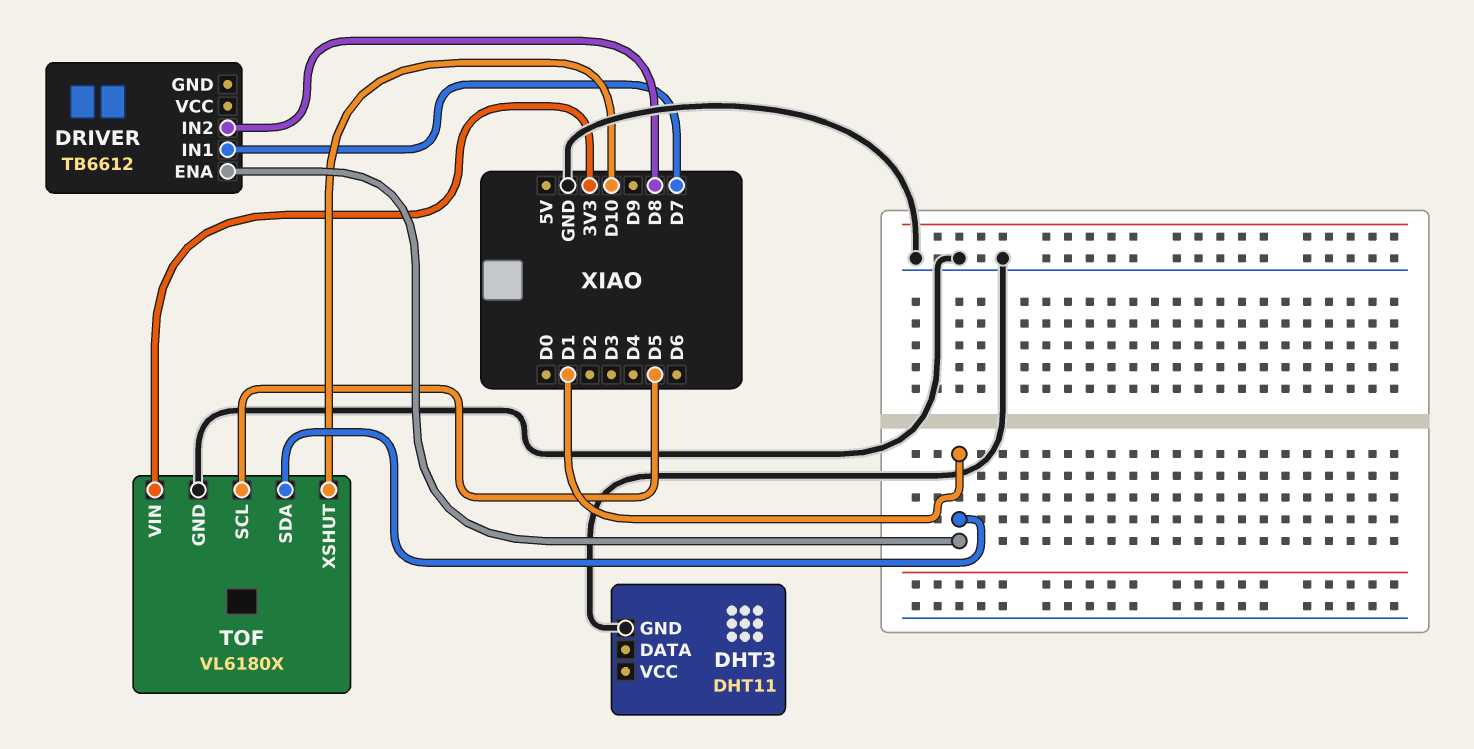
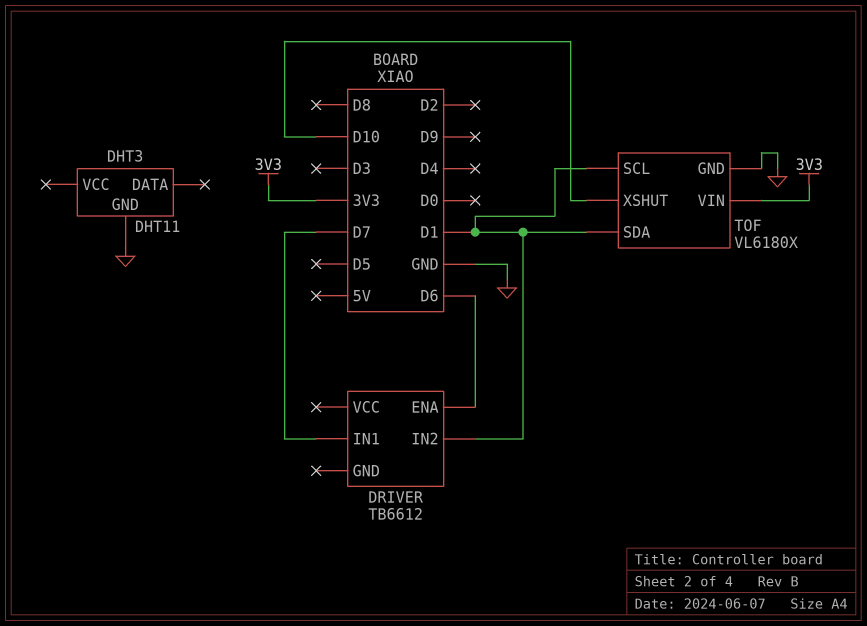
DRIVER pin ENA: D1 -> D6
DRIVER pin IN2: D8 -> D1
TOF pin SCL: D5 -> D1

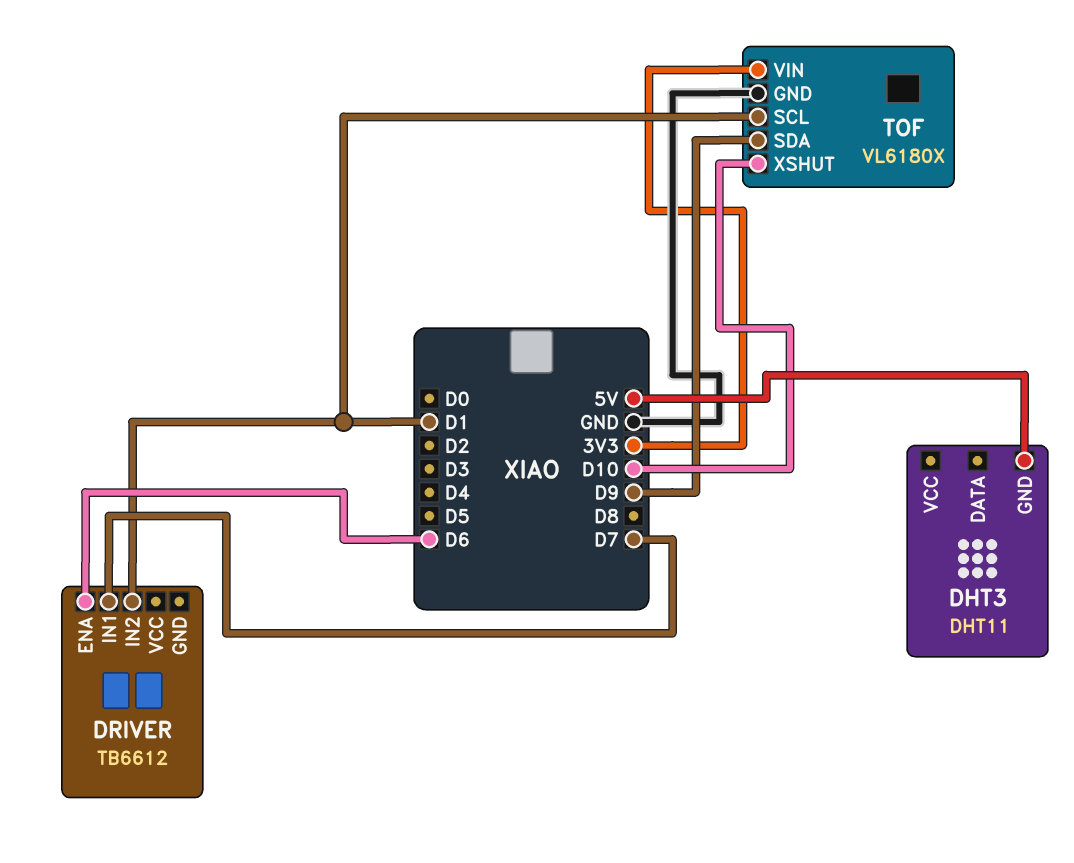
DHT3 pin GND: GND -> 5V
TOF pin SDA: D1 -> D9

